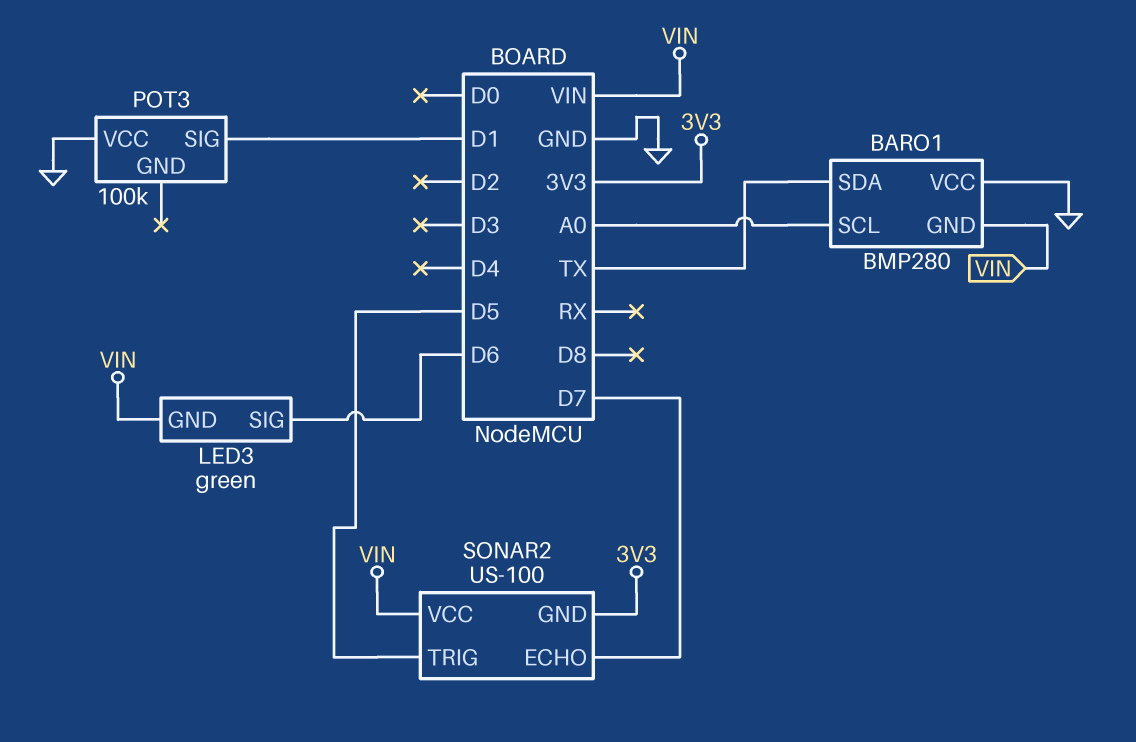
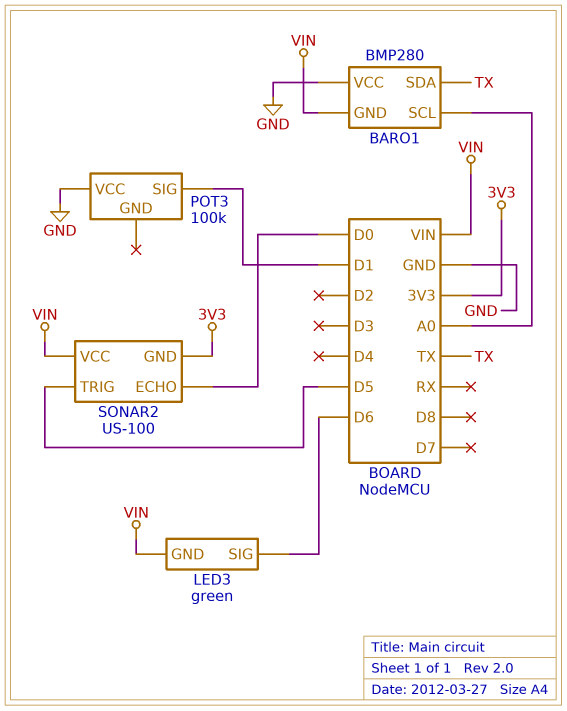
SONAR2 pin ECHO: D7 -> D0

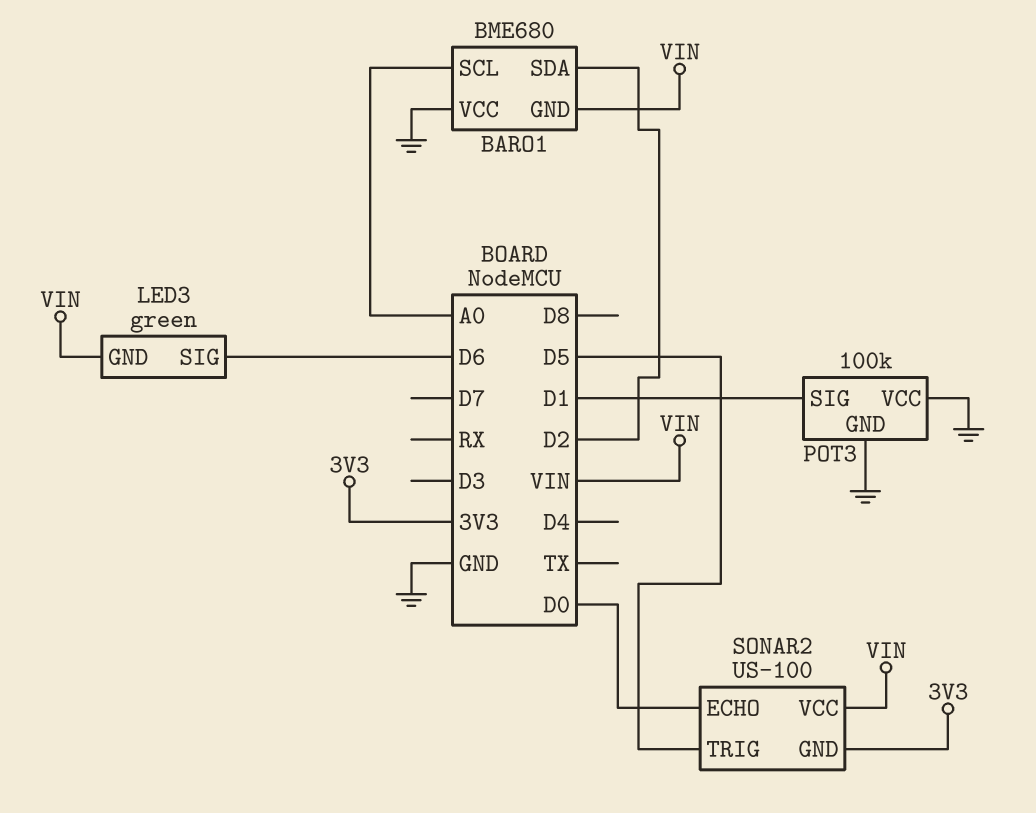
BARO1: BMP280 -> BME680
BARO1 pin SDA: TX -> D2
POT3 pin GND: none -> GND

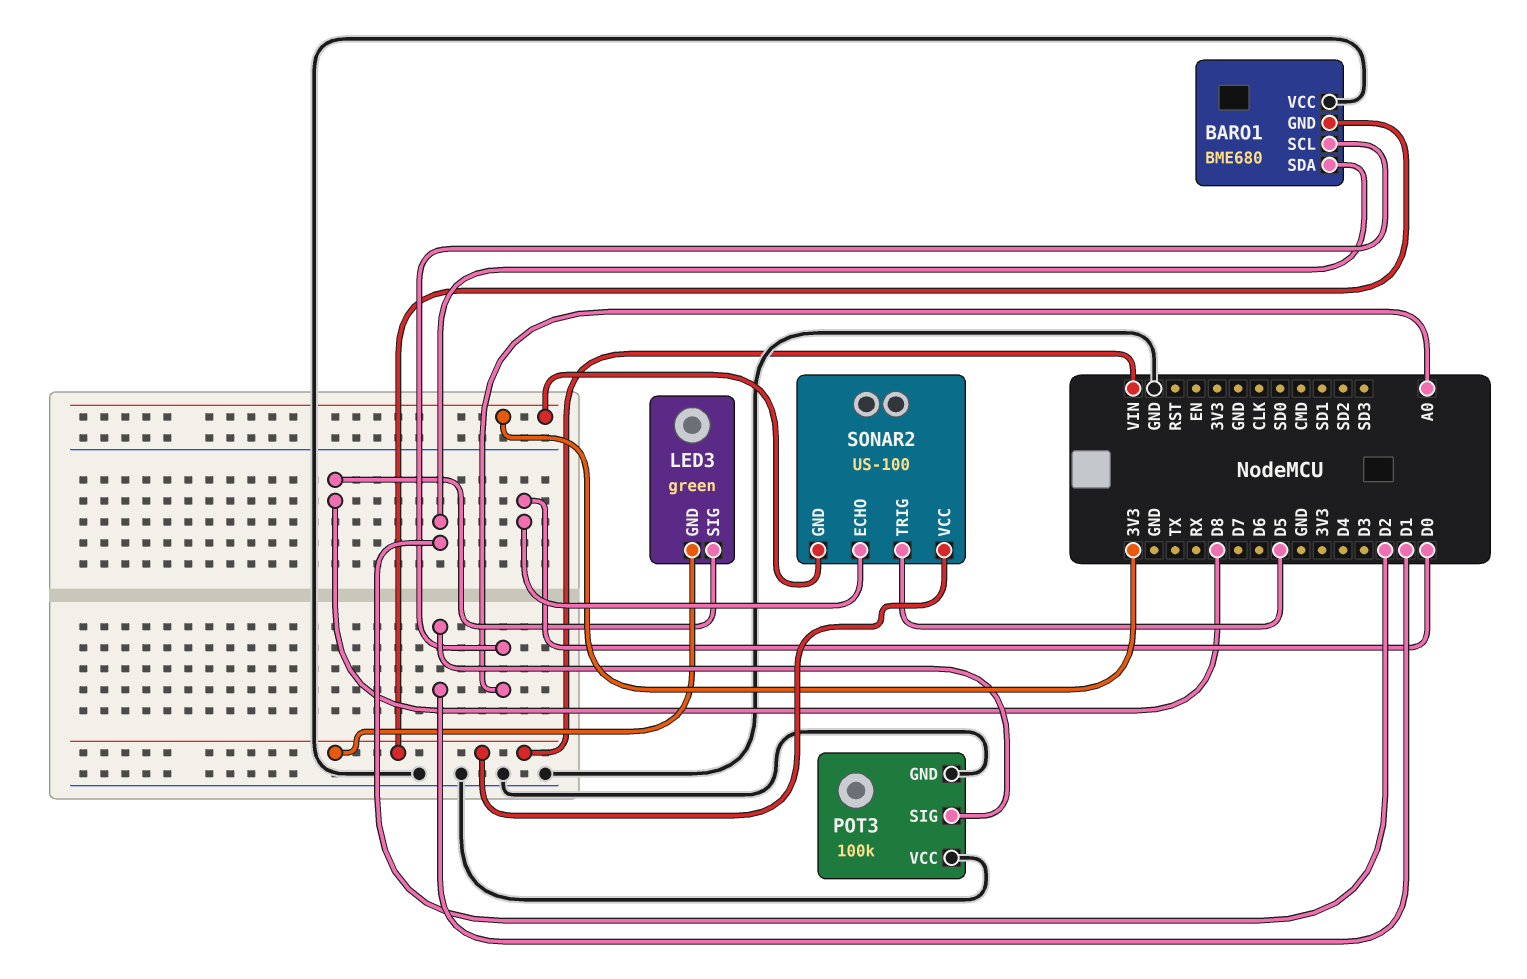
LED3 pin SIG: D6 -> D8

